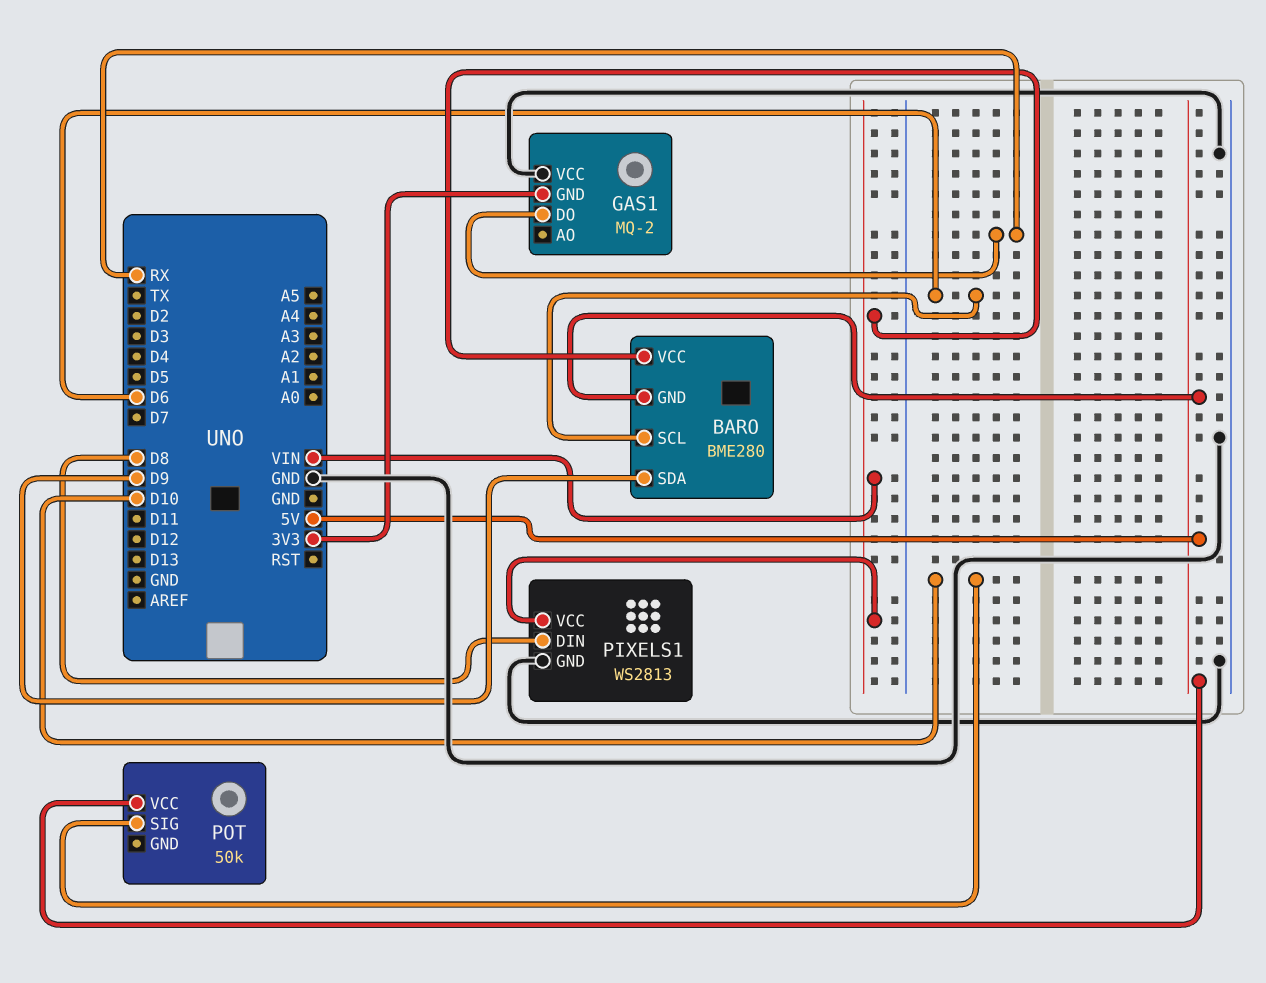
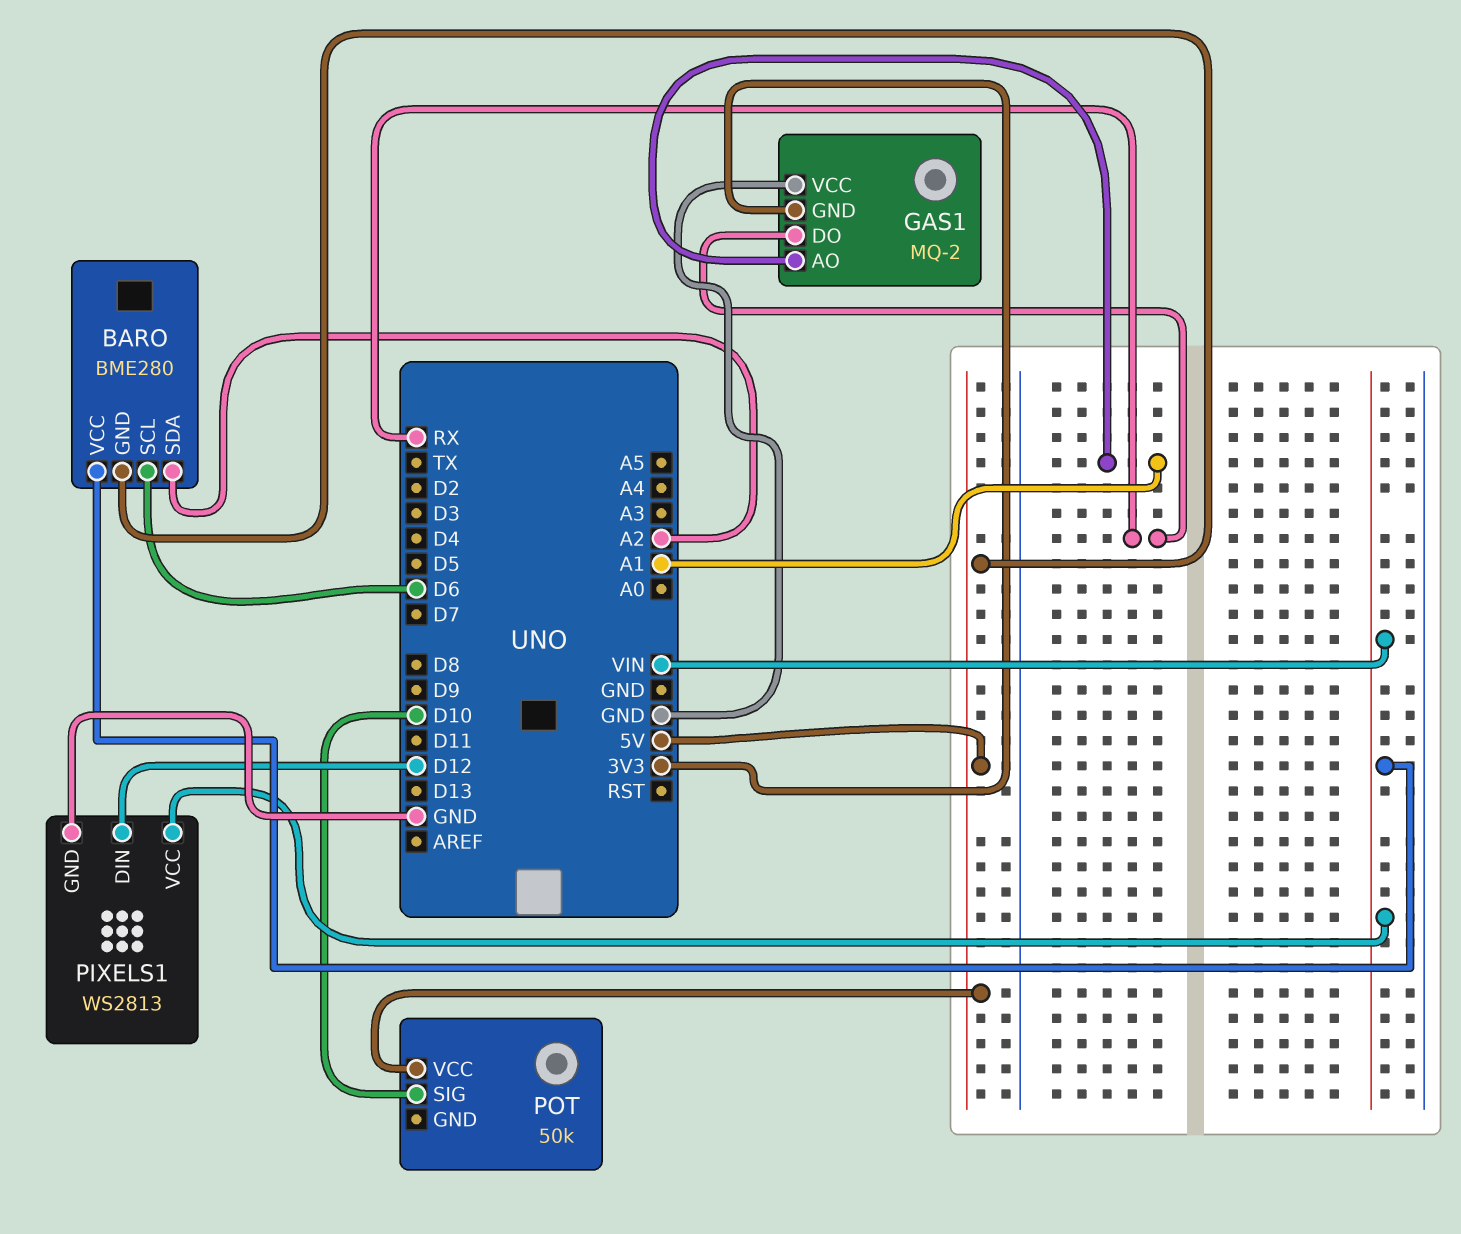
BARO pin SDA: D9 -> A2
GAS1 pin AO: none -> A1
PIXELS1 pin DIN: D8 -> D12

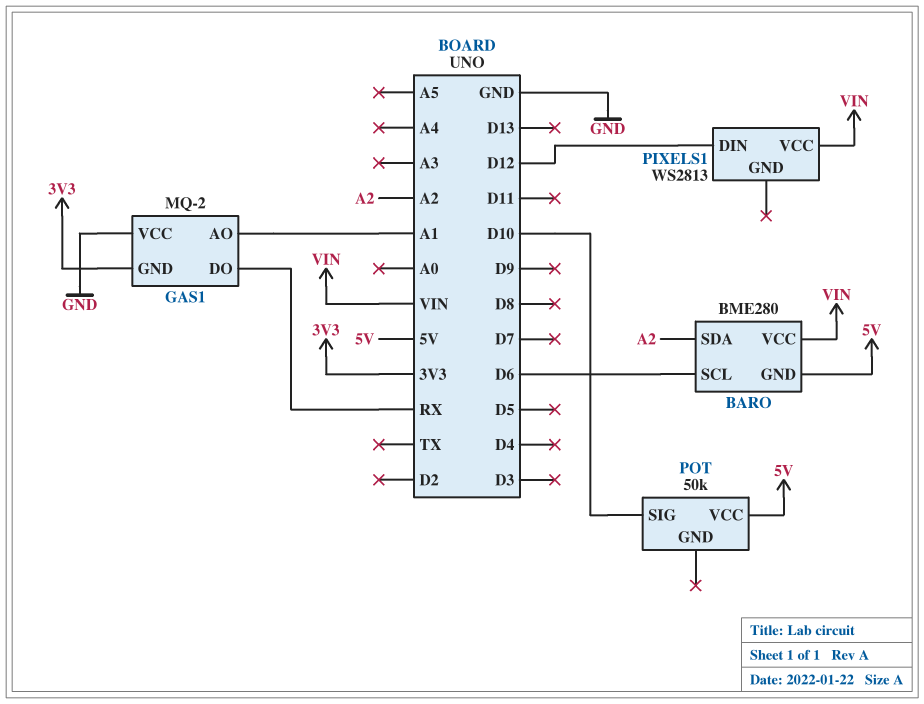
PIXELS1 pin GND: GND -> none

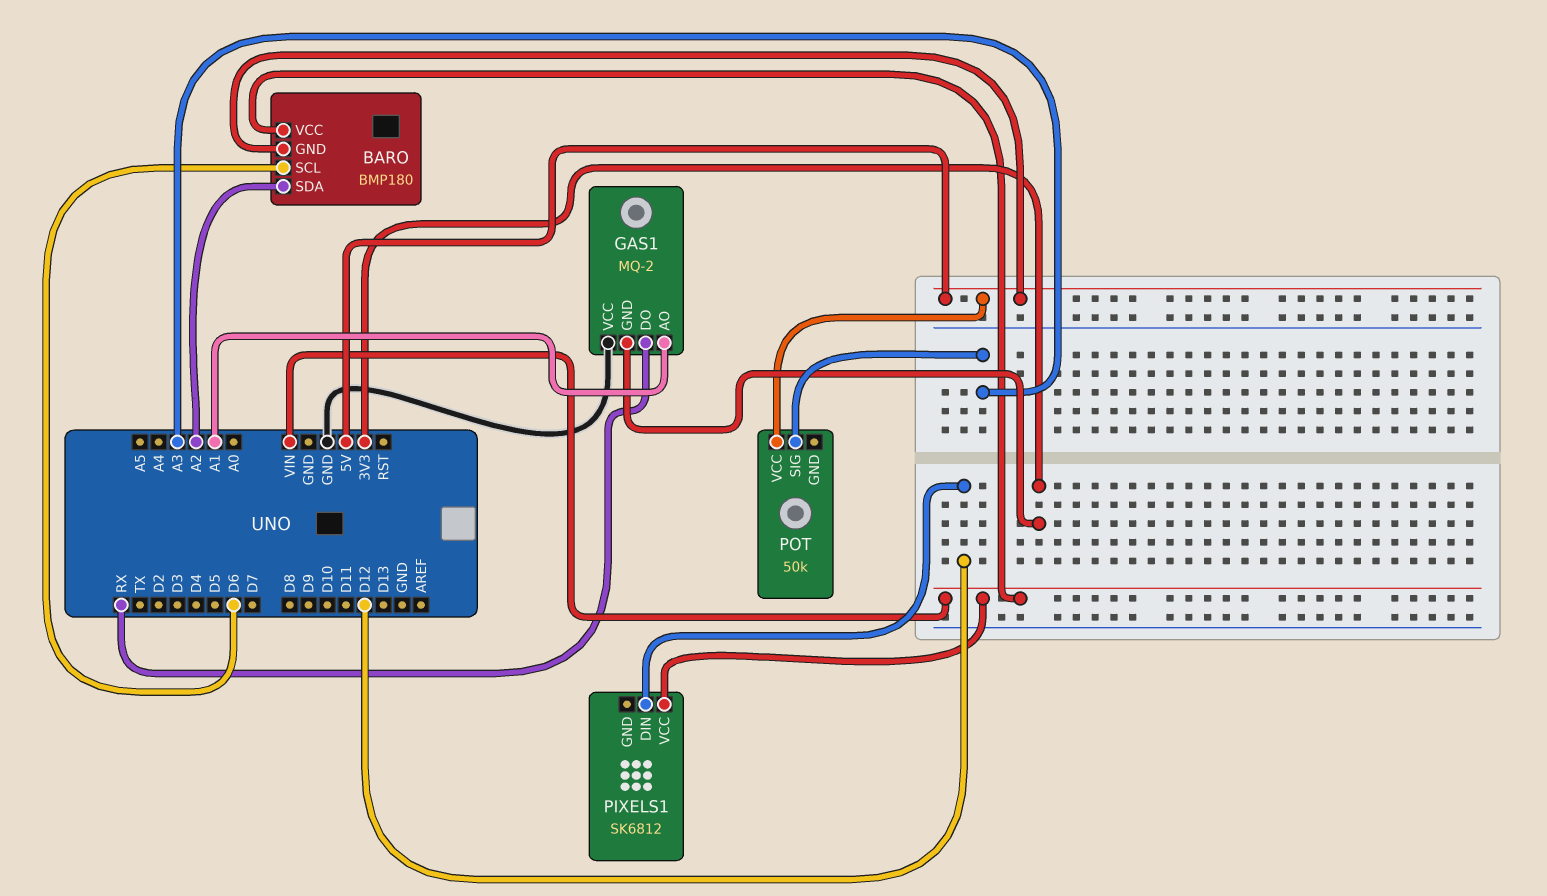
BARO: BME280 -> BMP180
PIXELS1: WS2813 -> SK6812
POT pin SIG: D10 -> A3

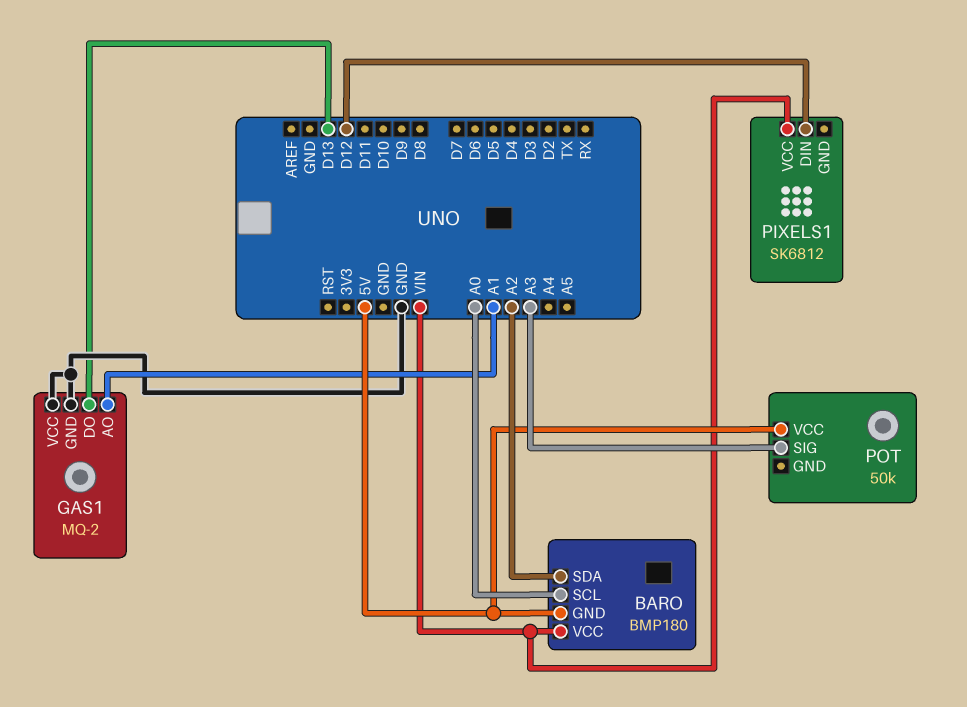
BARO pin SCL: D6 -> A0
GAS1 pin DO: RX -> D13
GAS1 pin GND: 3V3 -> GND

